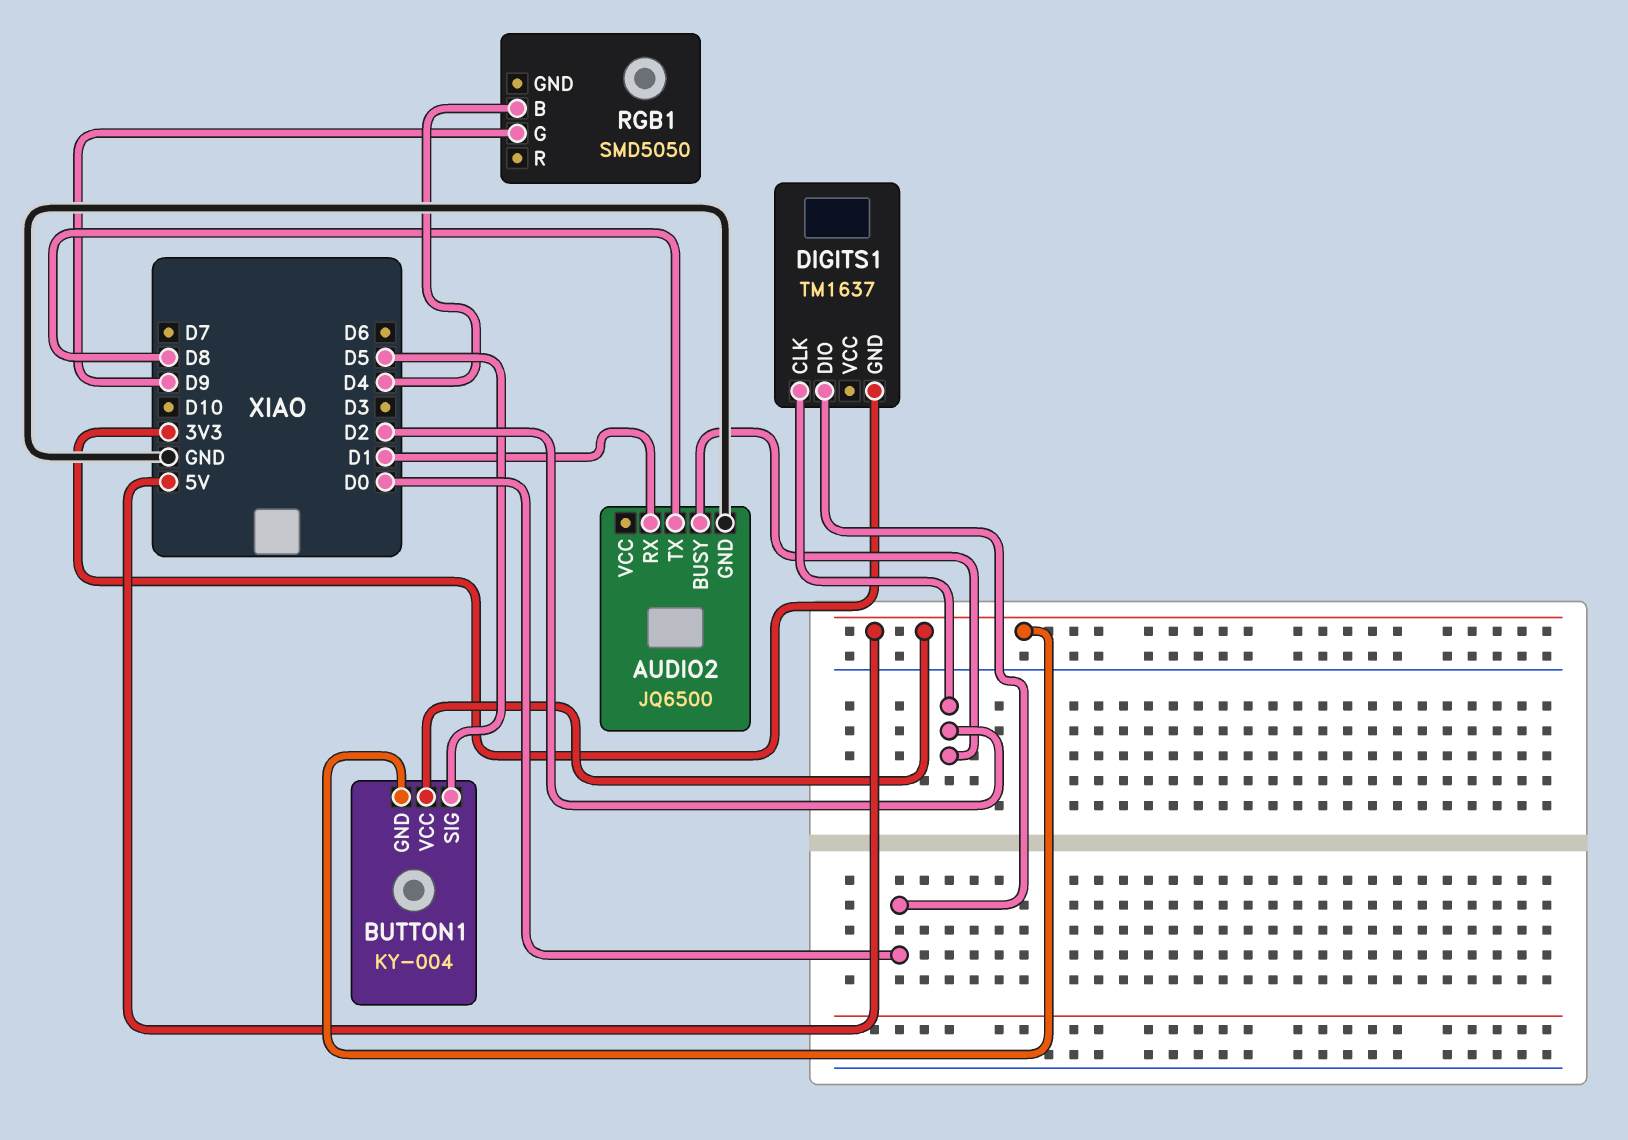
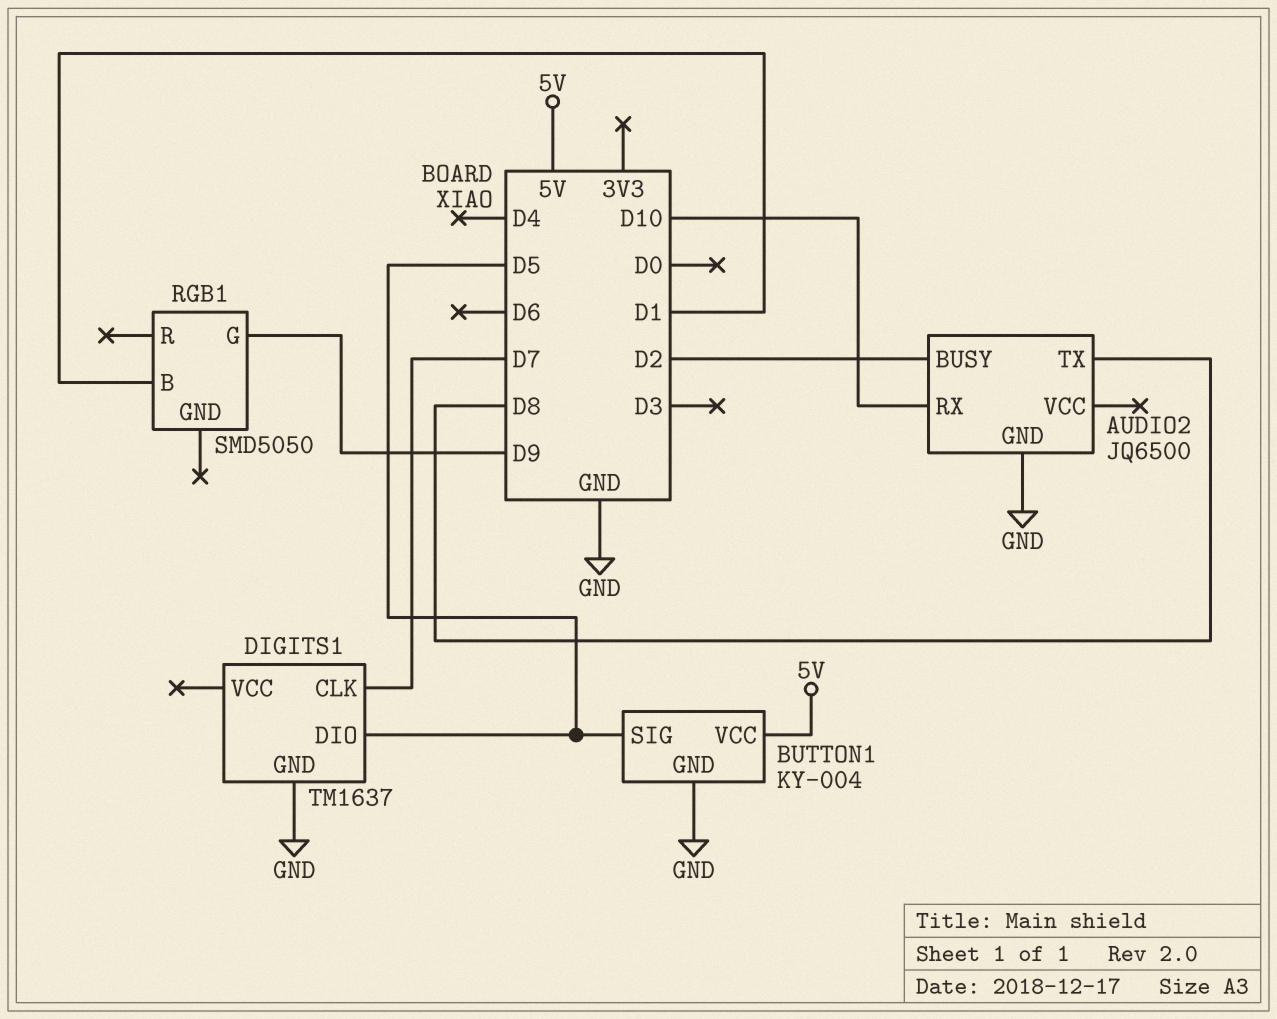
AUDIO2 pin RX: D1 -> D10
BUTTON1 pin GND: 5V -> GND
DIGITS1 pin CLK: D2 -> D7
DIGITS1 pin DIO: D0 -> D5
DIGITS1 pin GND: 3V3 -> GND
RGB1 pin B: D4 -> D1

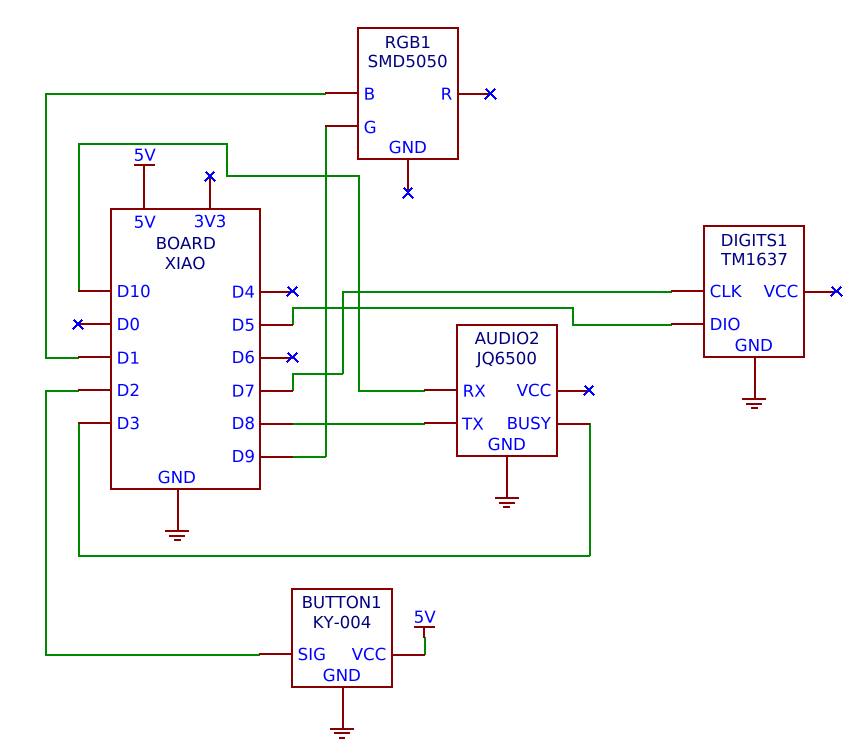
AUDIO2 pin BUSY: D2 -> D3
BUTTON1 pin SIG: D5 -> D2

